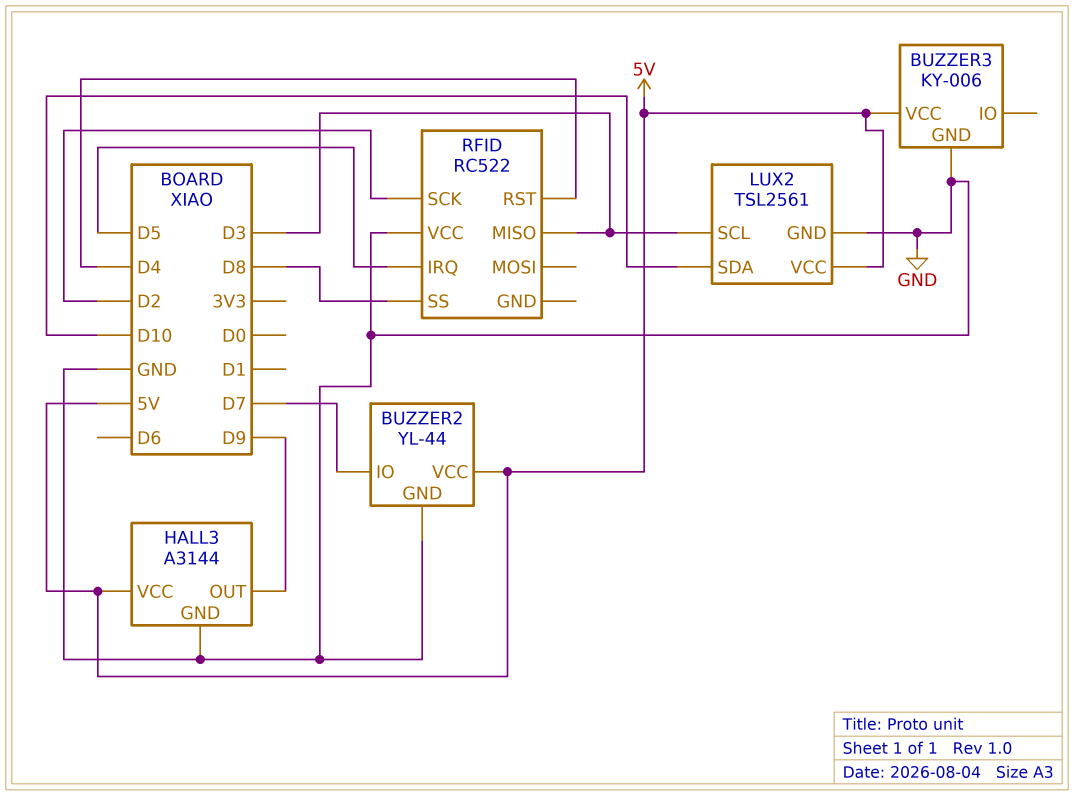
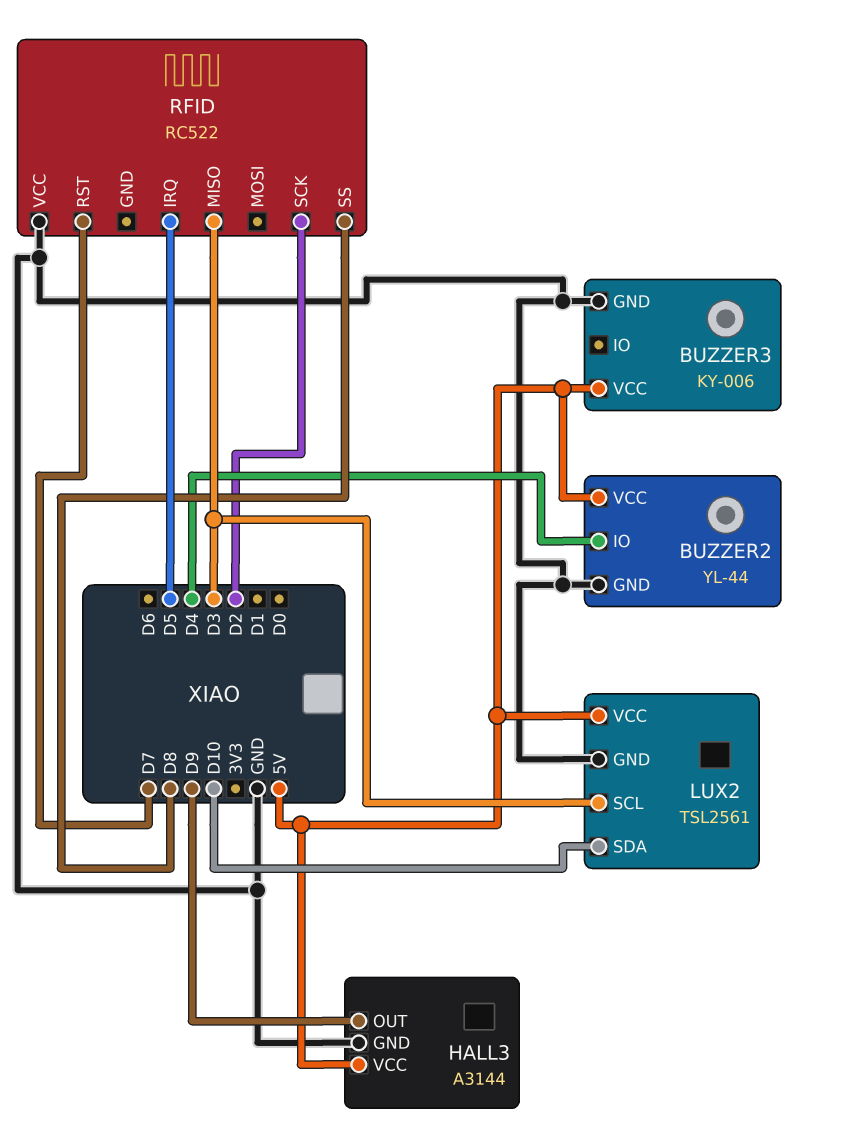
BUZZER2 pin IO: D7 -> D4
RFID pin RST: D4 -> D7

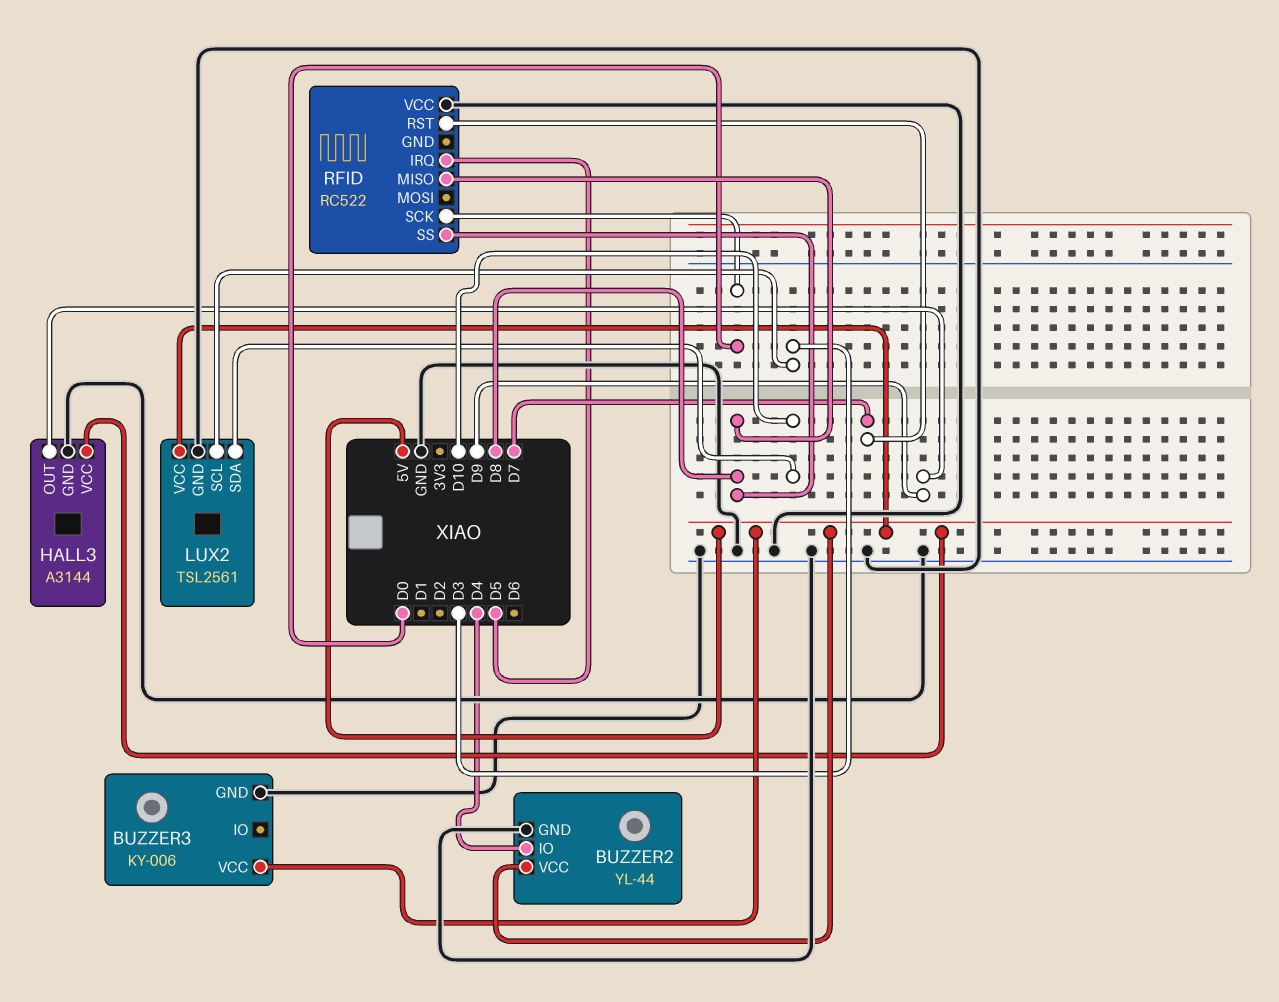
RFID pin MISO: D3 -> D8
RFID pin SCK: D2 -> D0

